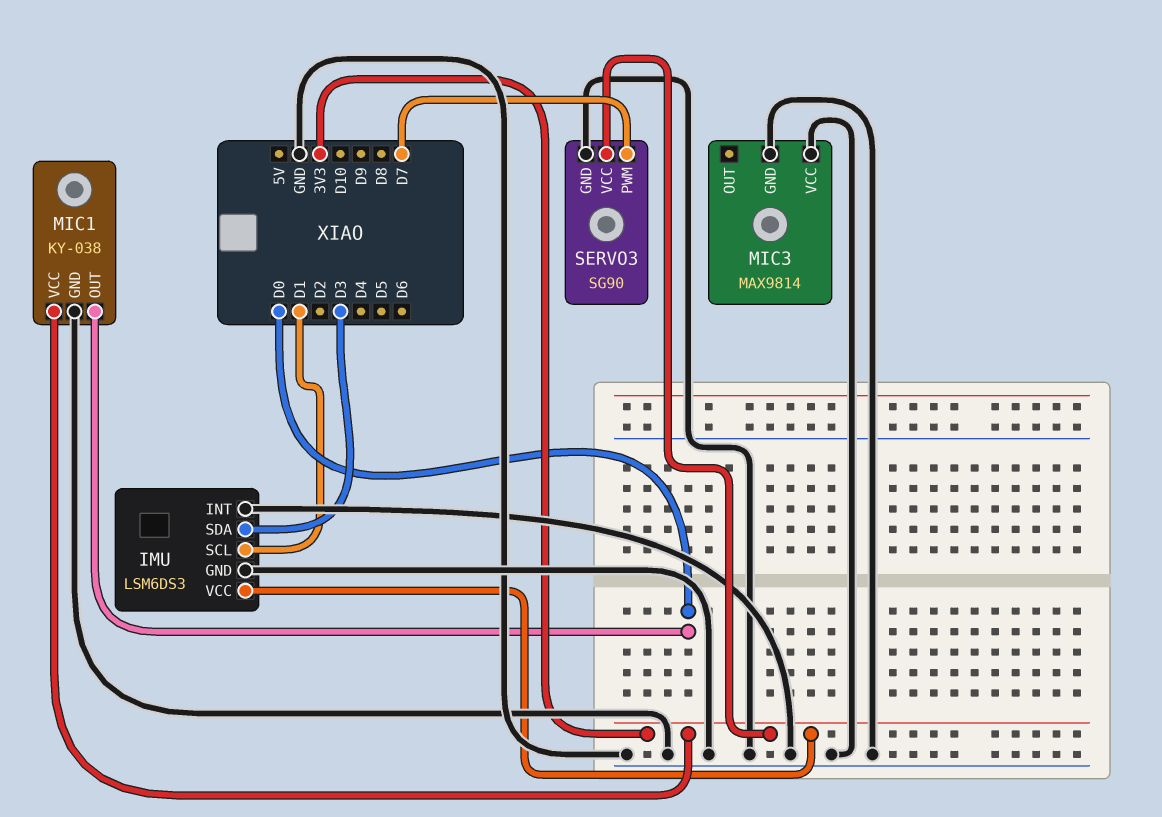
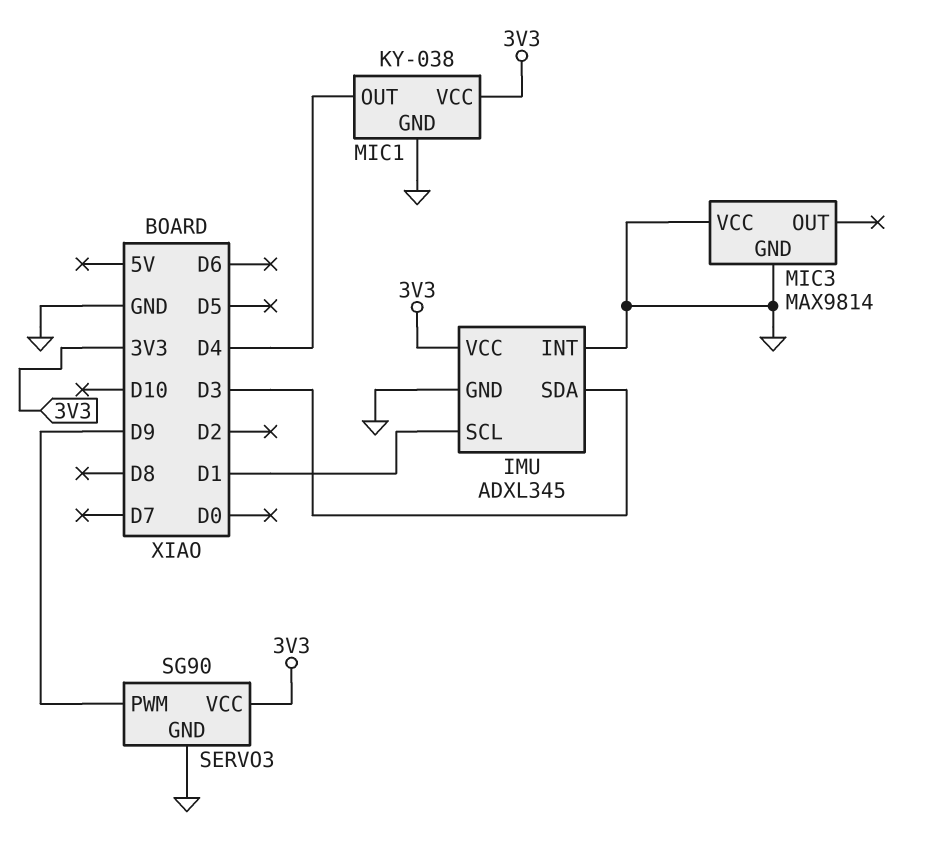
IMU: LSM6DS3 -> ADXL345
MIC1 pin OUT: D0 -> D4
SERVO3 pin PWM: D7 -> D9

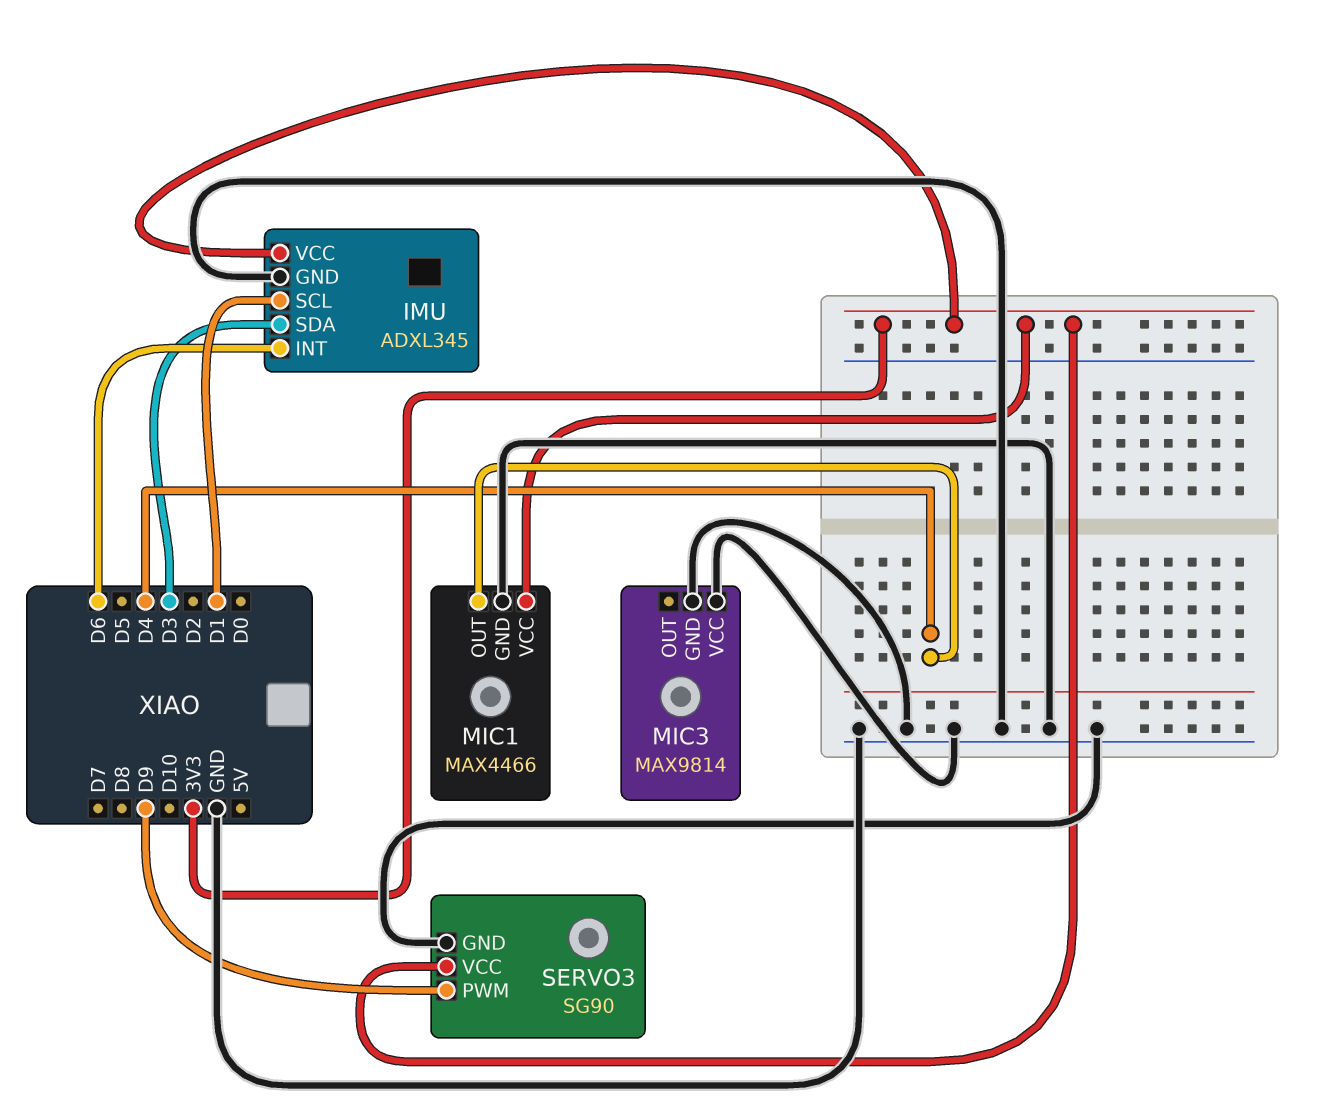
IMU pin INT: GND -> D6
MIC1: KY-038 -> MAX4466

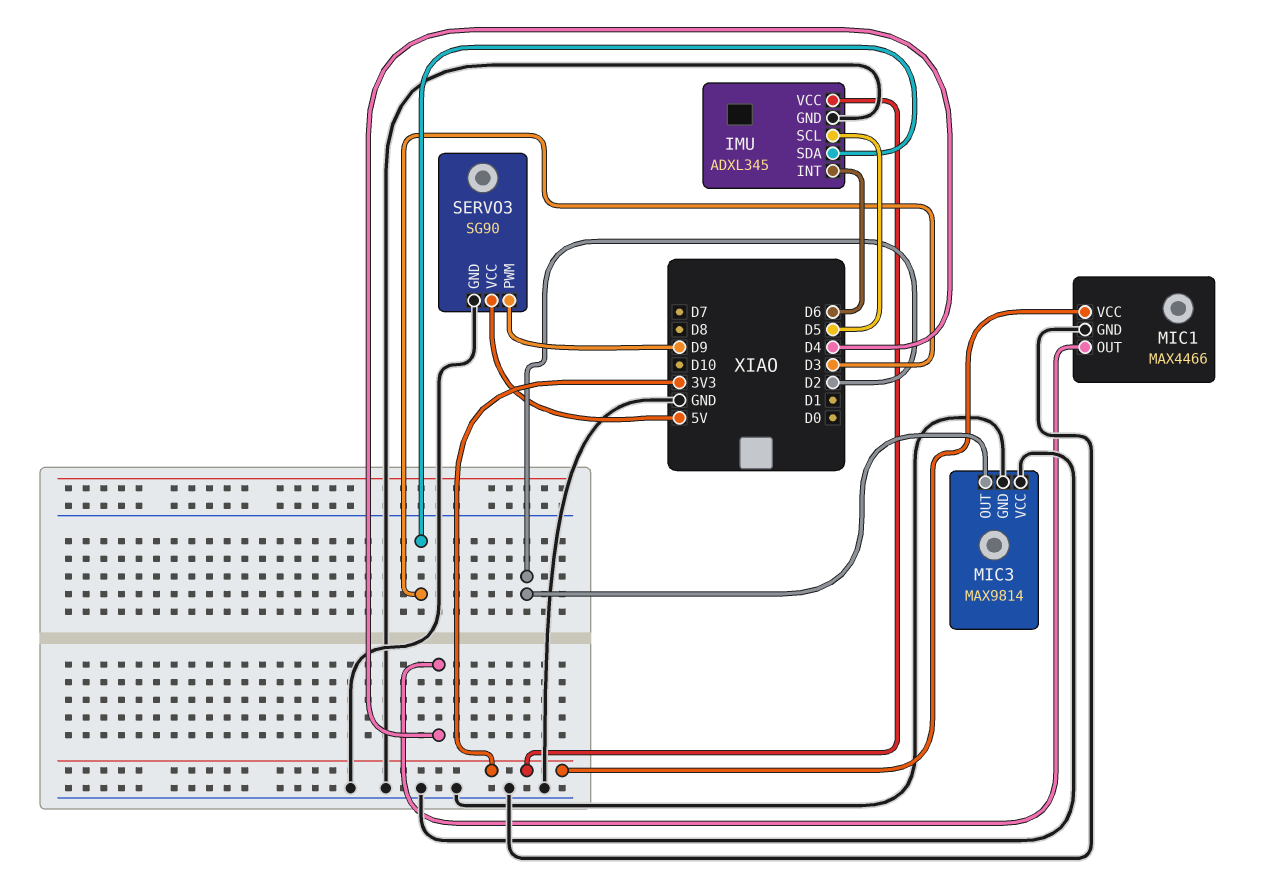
IMU pin SCL: D1 -> D5
MIC3 pin OUT: none -> D2
SERVO3 pin VCC: 3V3 -> 5V

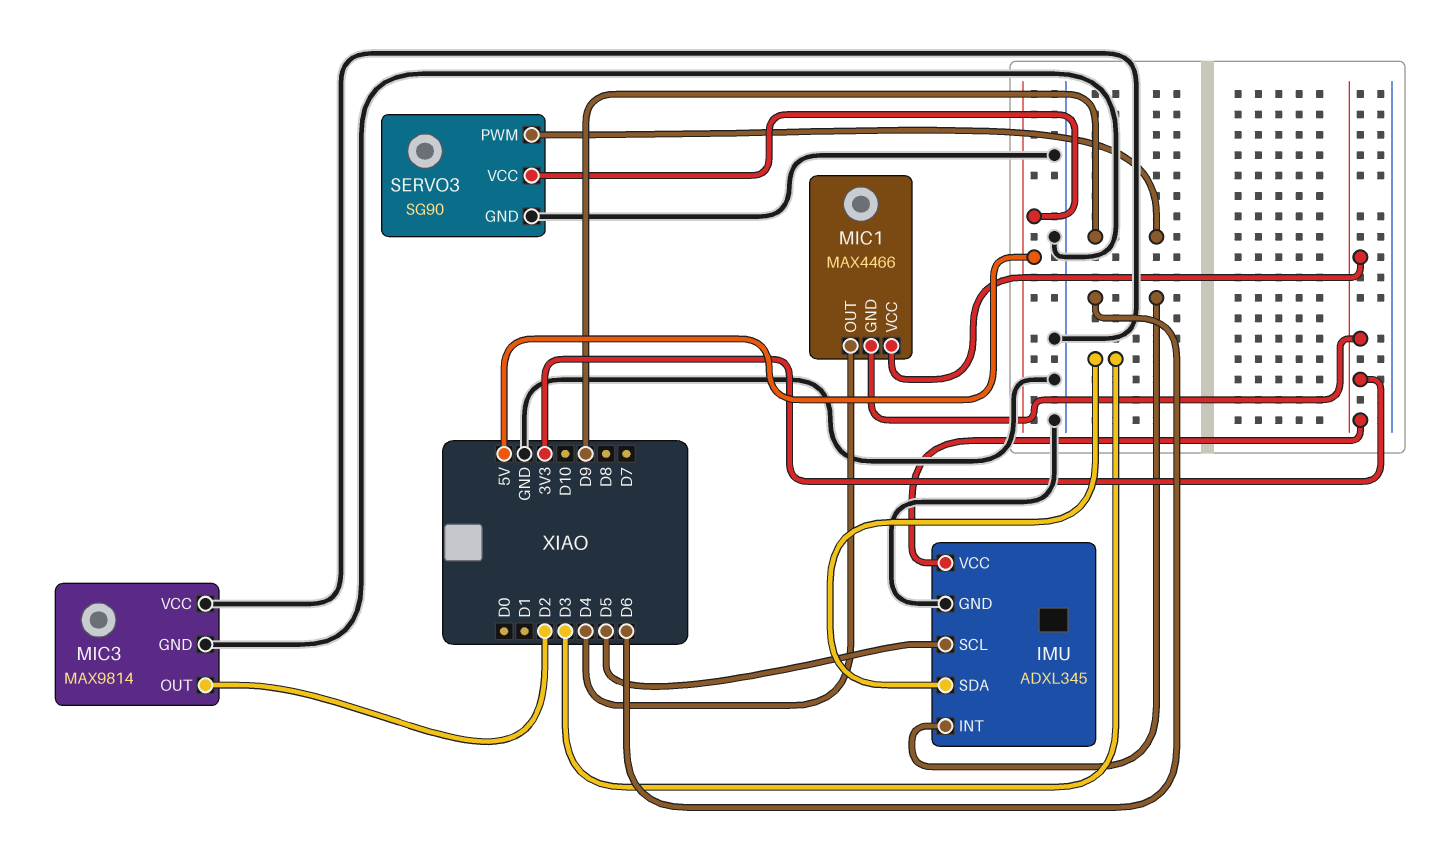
MIC1 pin GND: GND -> 3V3

